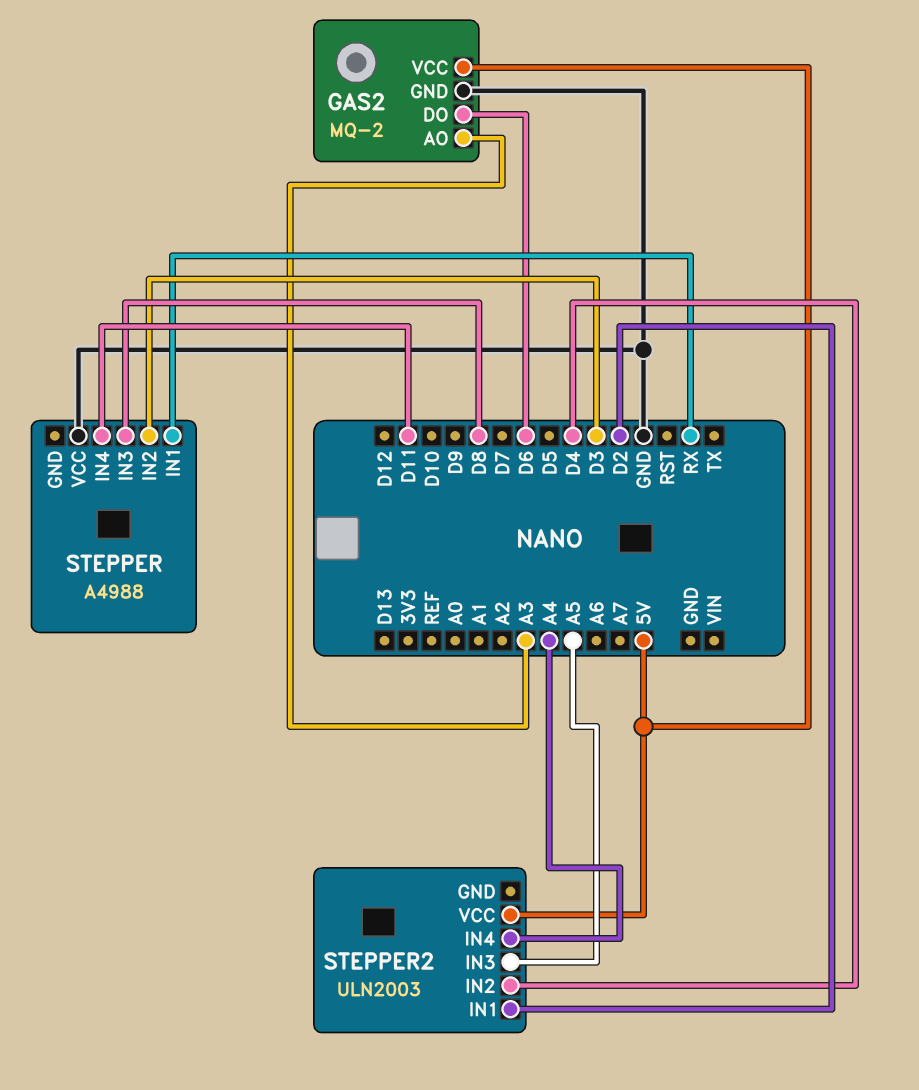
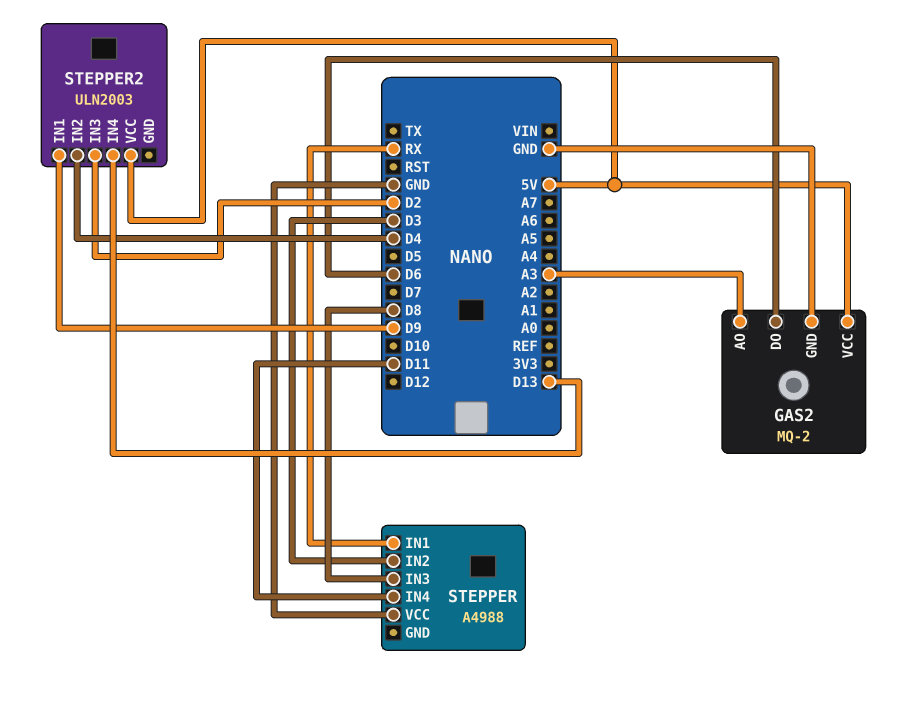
STEPPER2 pin IN1: D2 -> D9
STEPPER2 pin IN3: A5 -> D2
STEPPER2 pin IN4: A4 -> D13

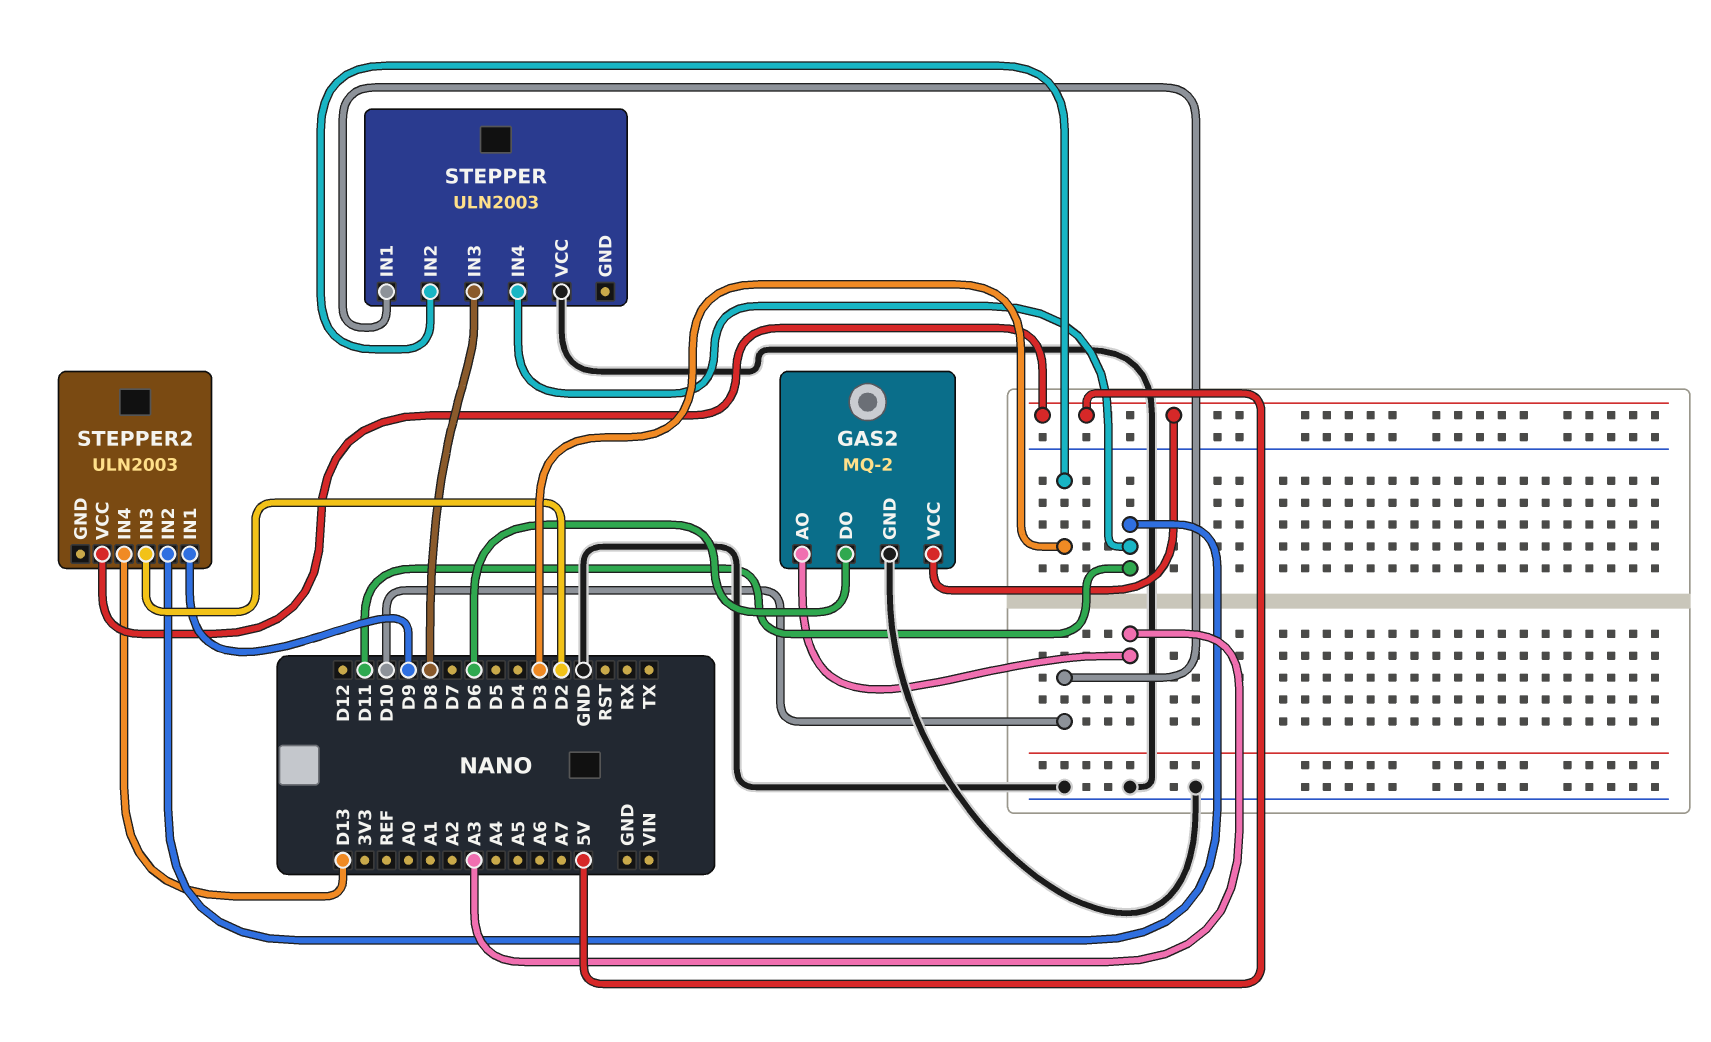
STEPPER: A4988 -> ULN2003
STEPPER pin IN1: RX -> D10
STEPPER2 pin IN2: D4 -> D11

